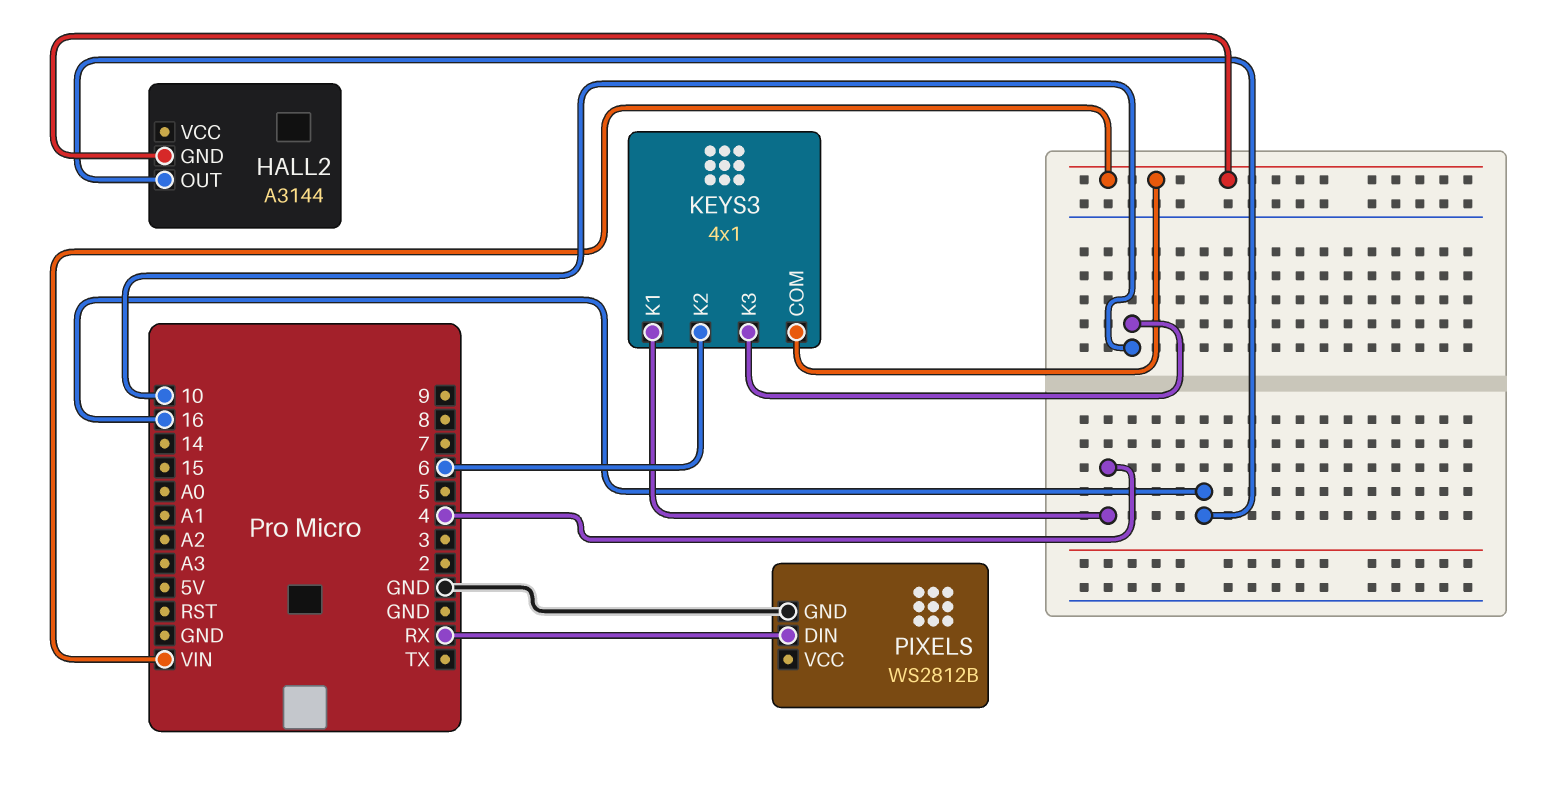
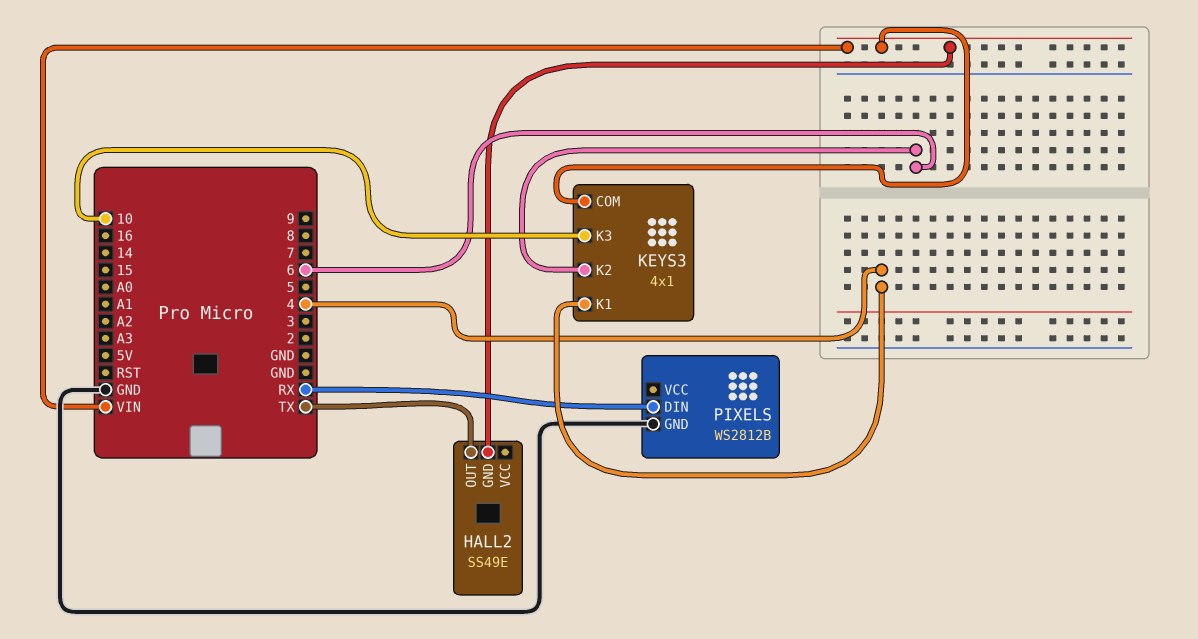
HALL2: A3144 -> SS49E
HALL2 pin OUT: 16 -> TX

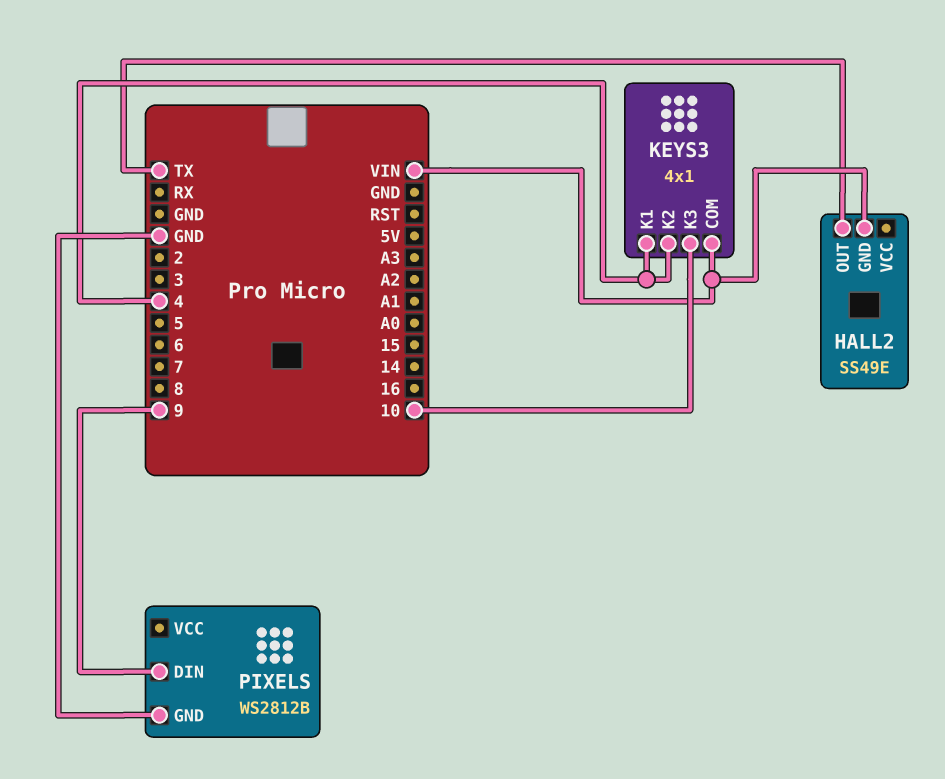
KEYS3 pin K2: 6 -> 4
PIXELS pin DIN: RX -> 9

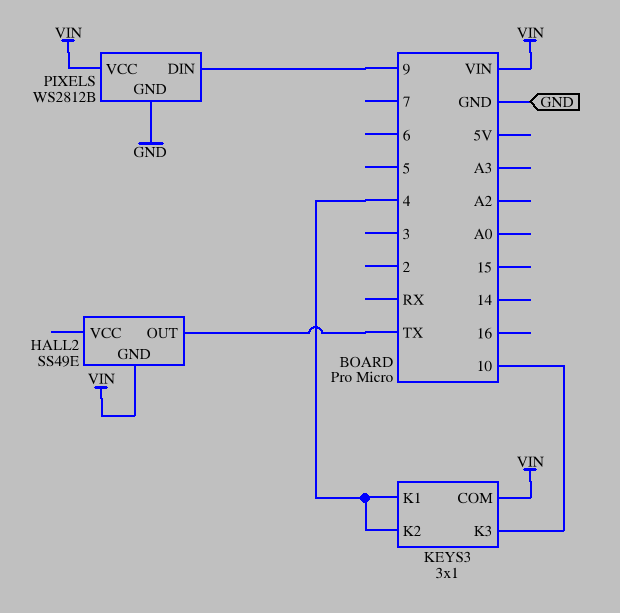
KEYS3: 4x1 -> 3x1
PIXELS pin VCC: none -> VIN

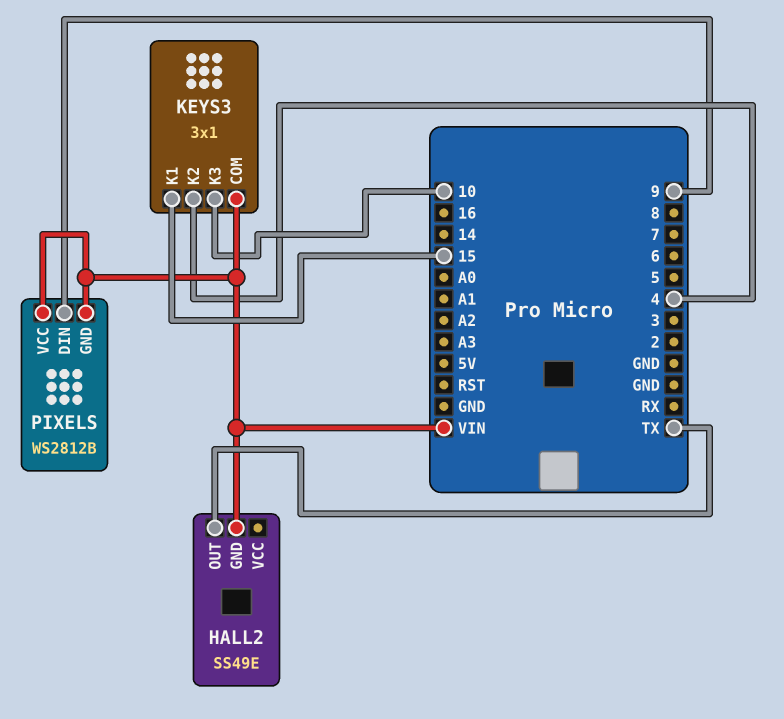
KEYS3 pin K1: 4 -> 15
PIXELS pin GND: GND -> VIN

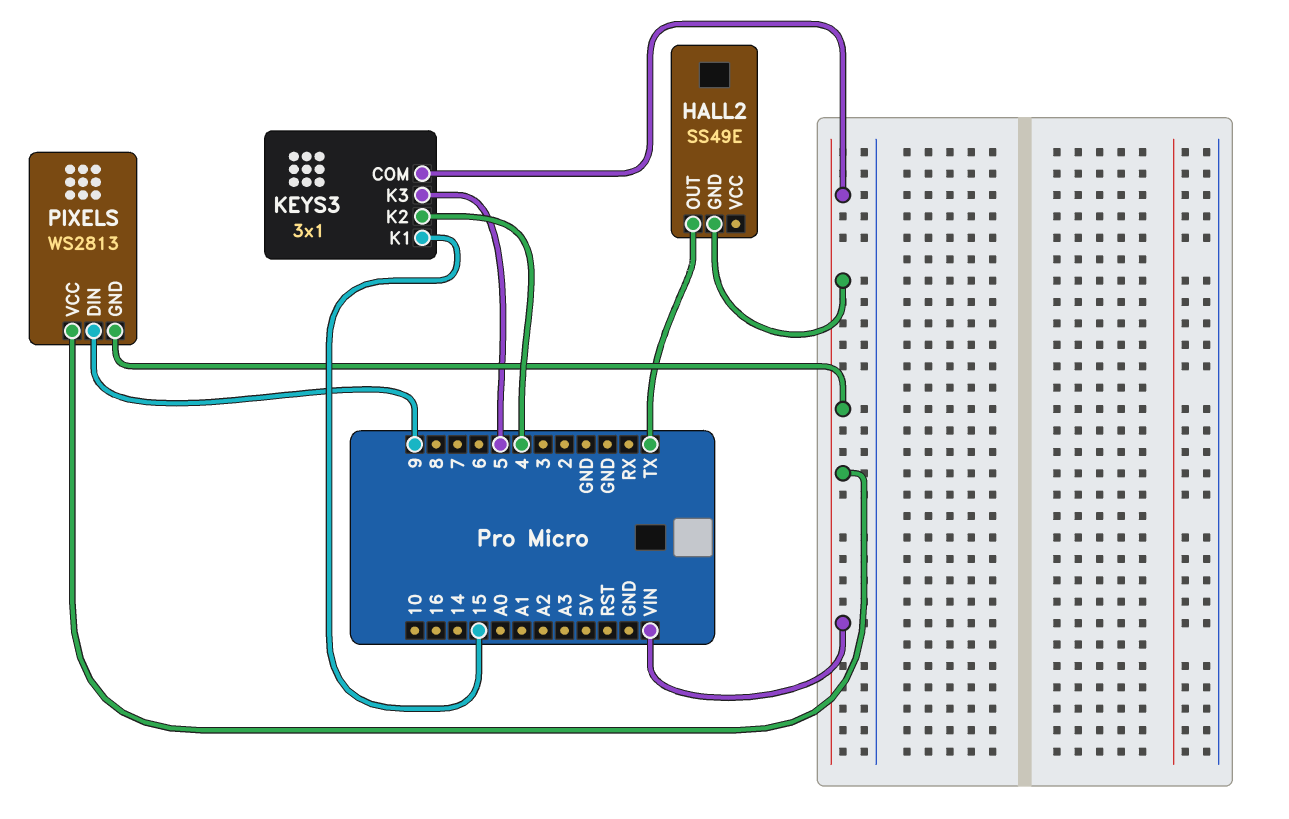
KEYS3 pin K3: 10 -> 5
PIXELS: WS2812B -> WS2813

